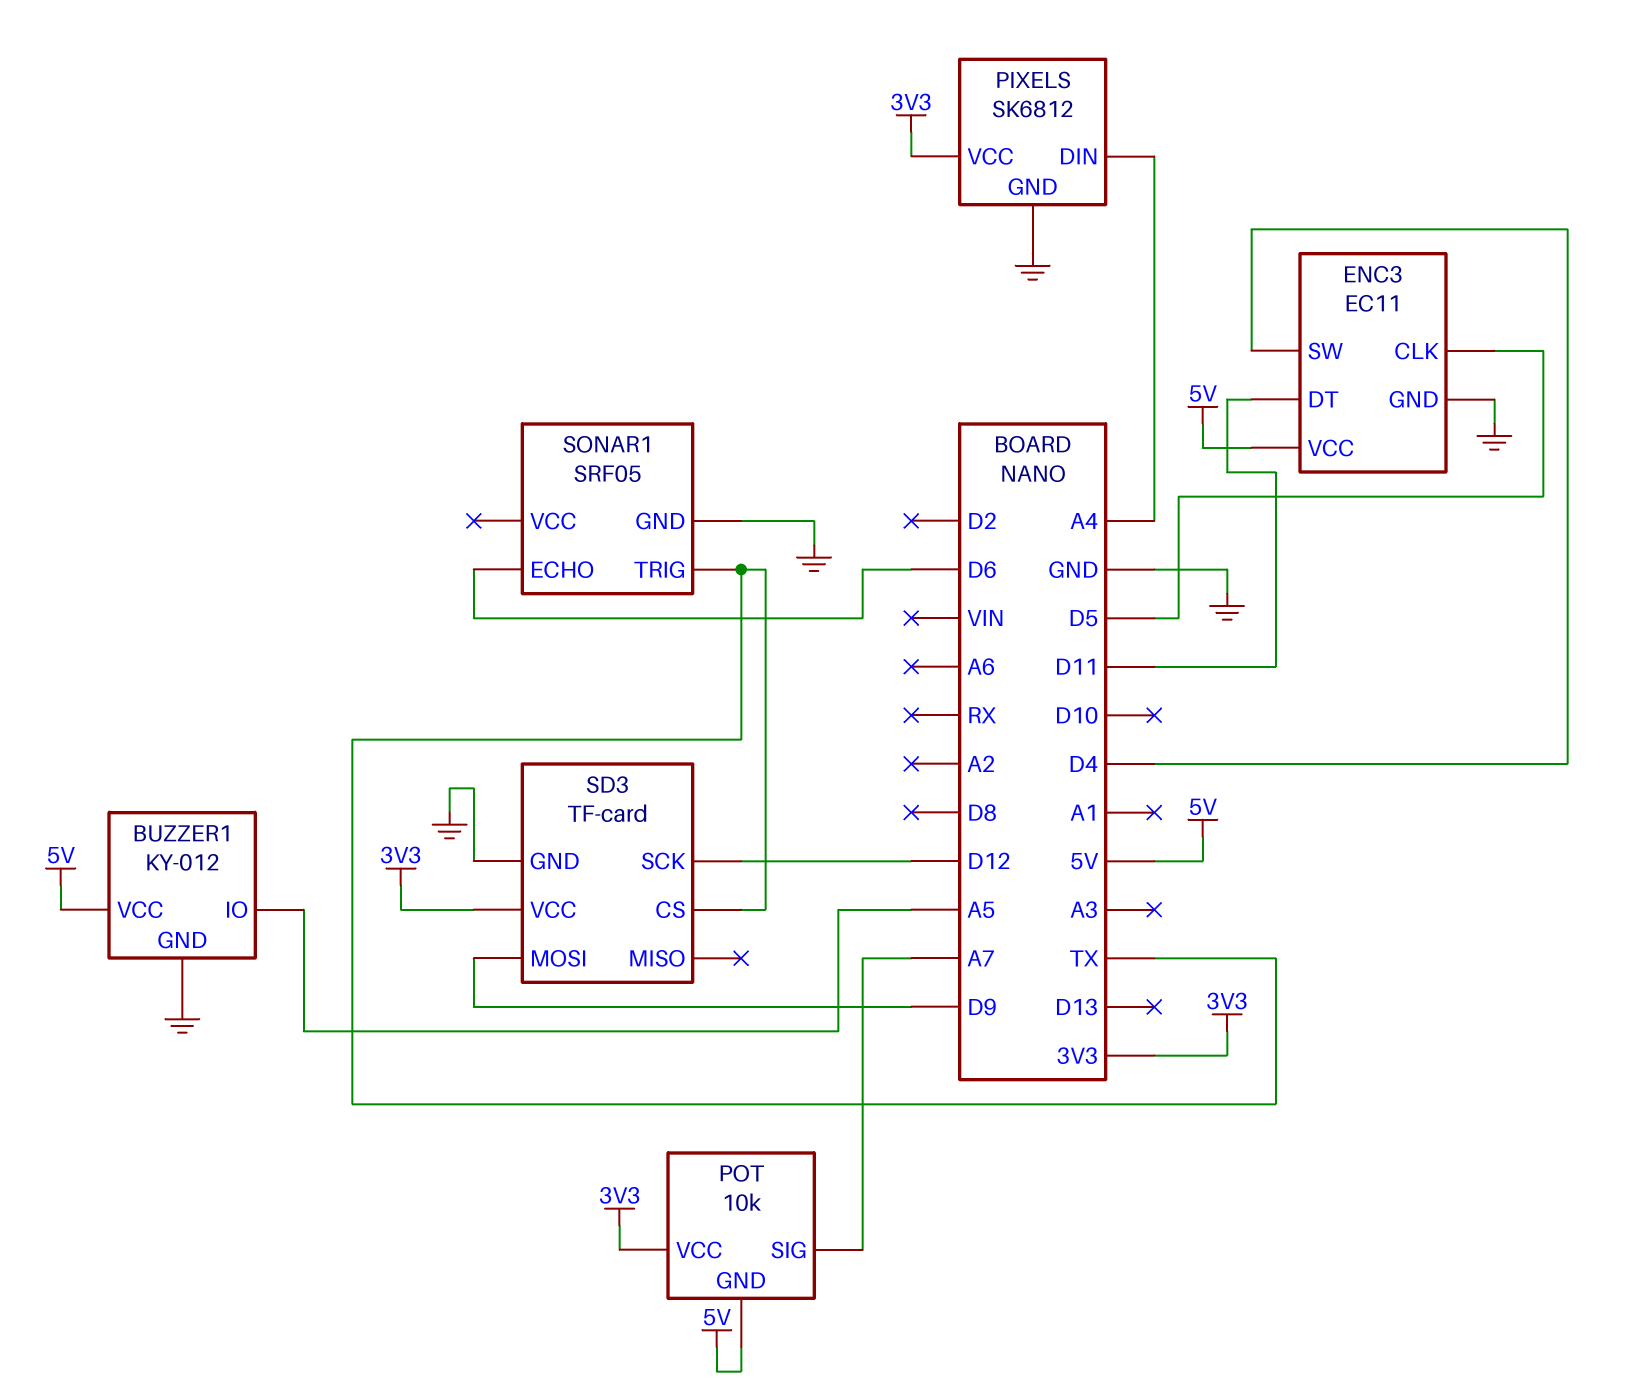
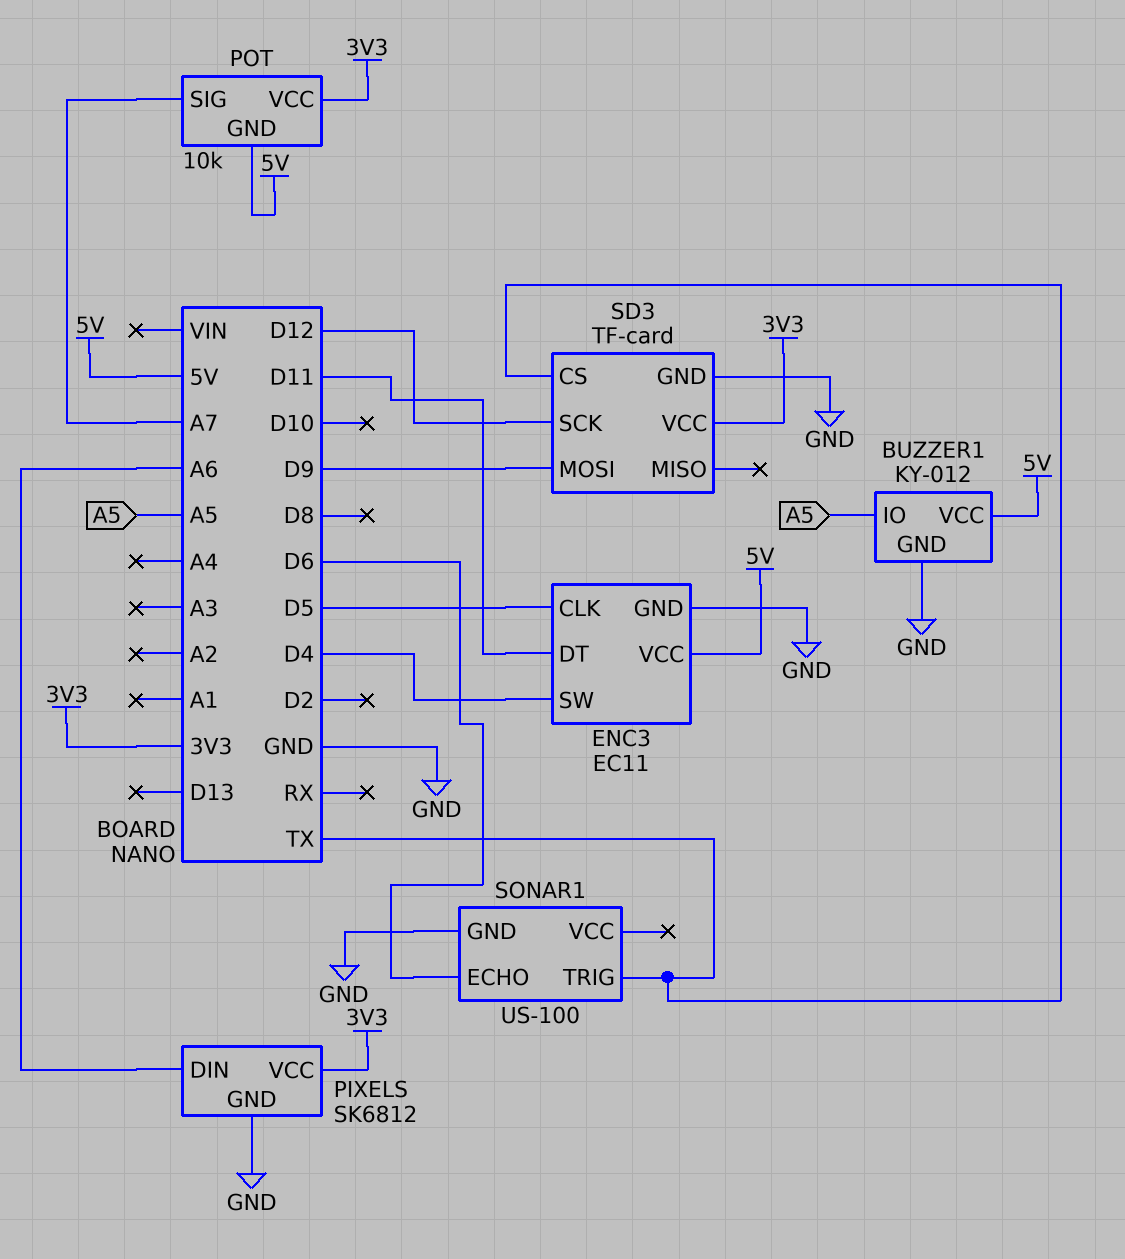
PIXELS pin DIN: A4 -> A6
SONAR1: SRF05 -> US-100

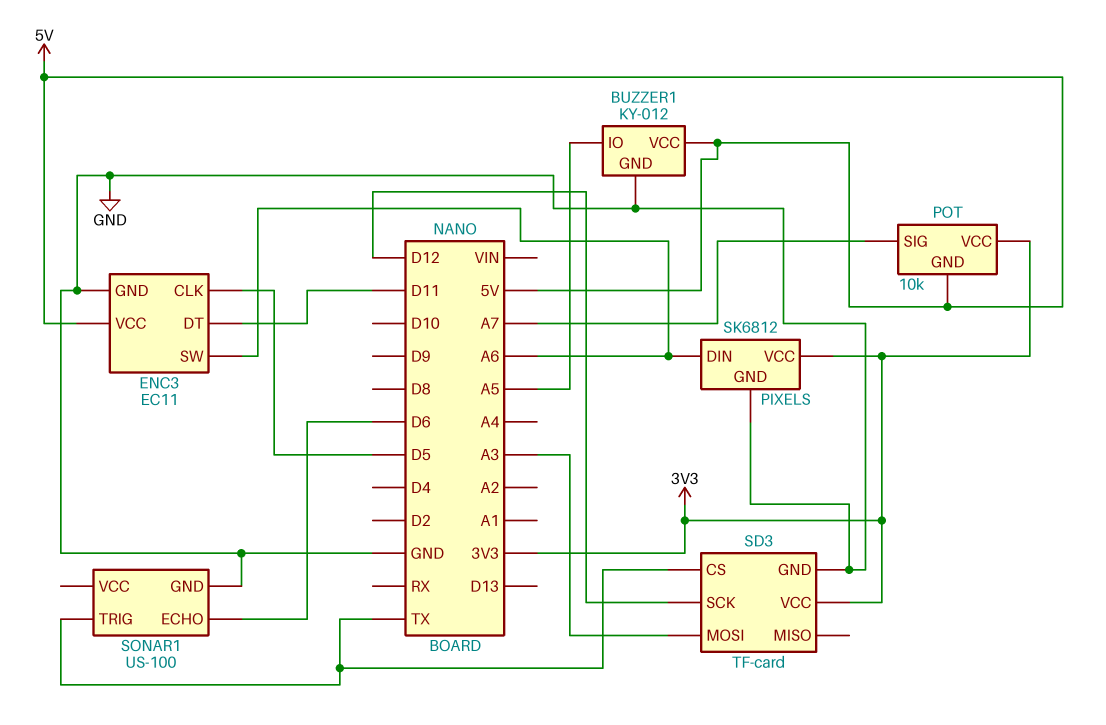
ENC3 pin SW: D4 -> A6
SD3 pin MOSI: D9 -> A3

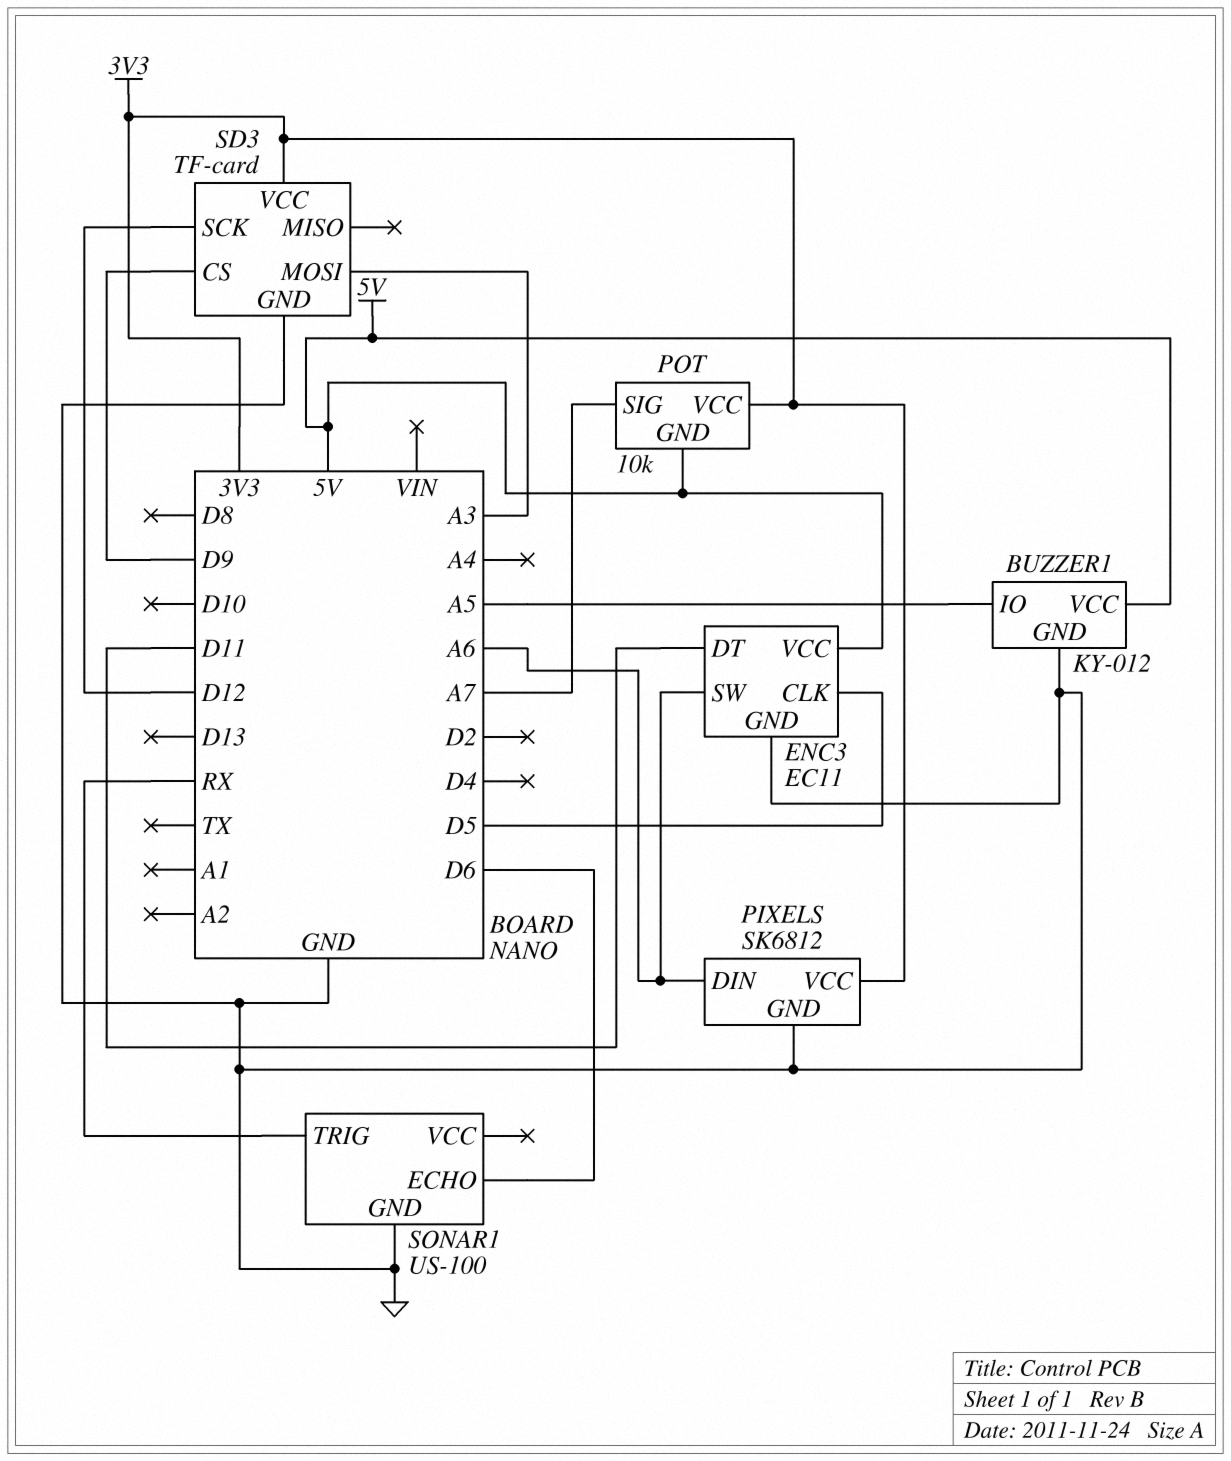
SD3 pin CS: TX -> D9
SONAR1 pin TRIG: TX -> RX

